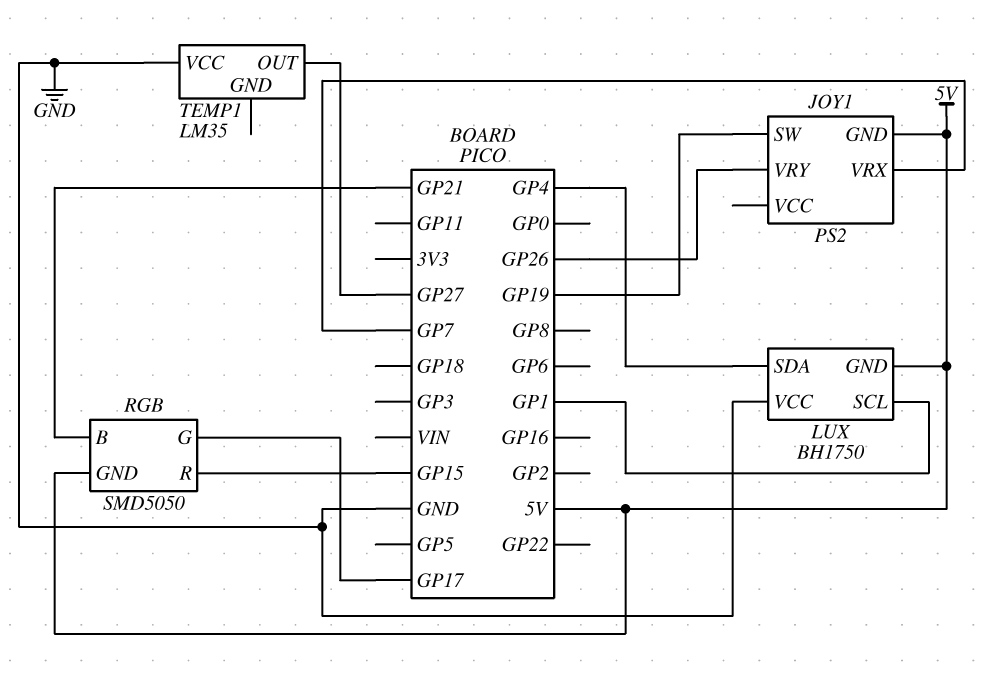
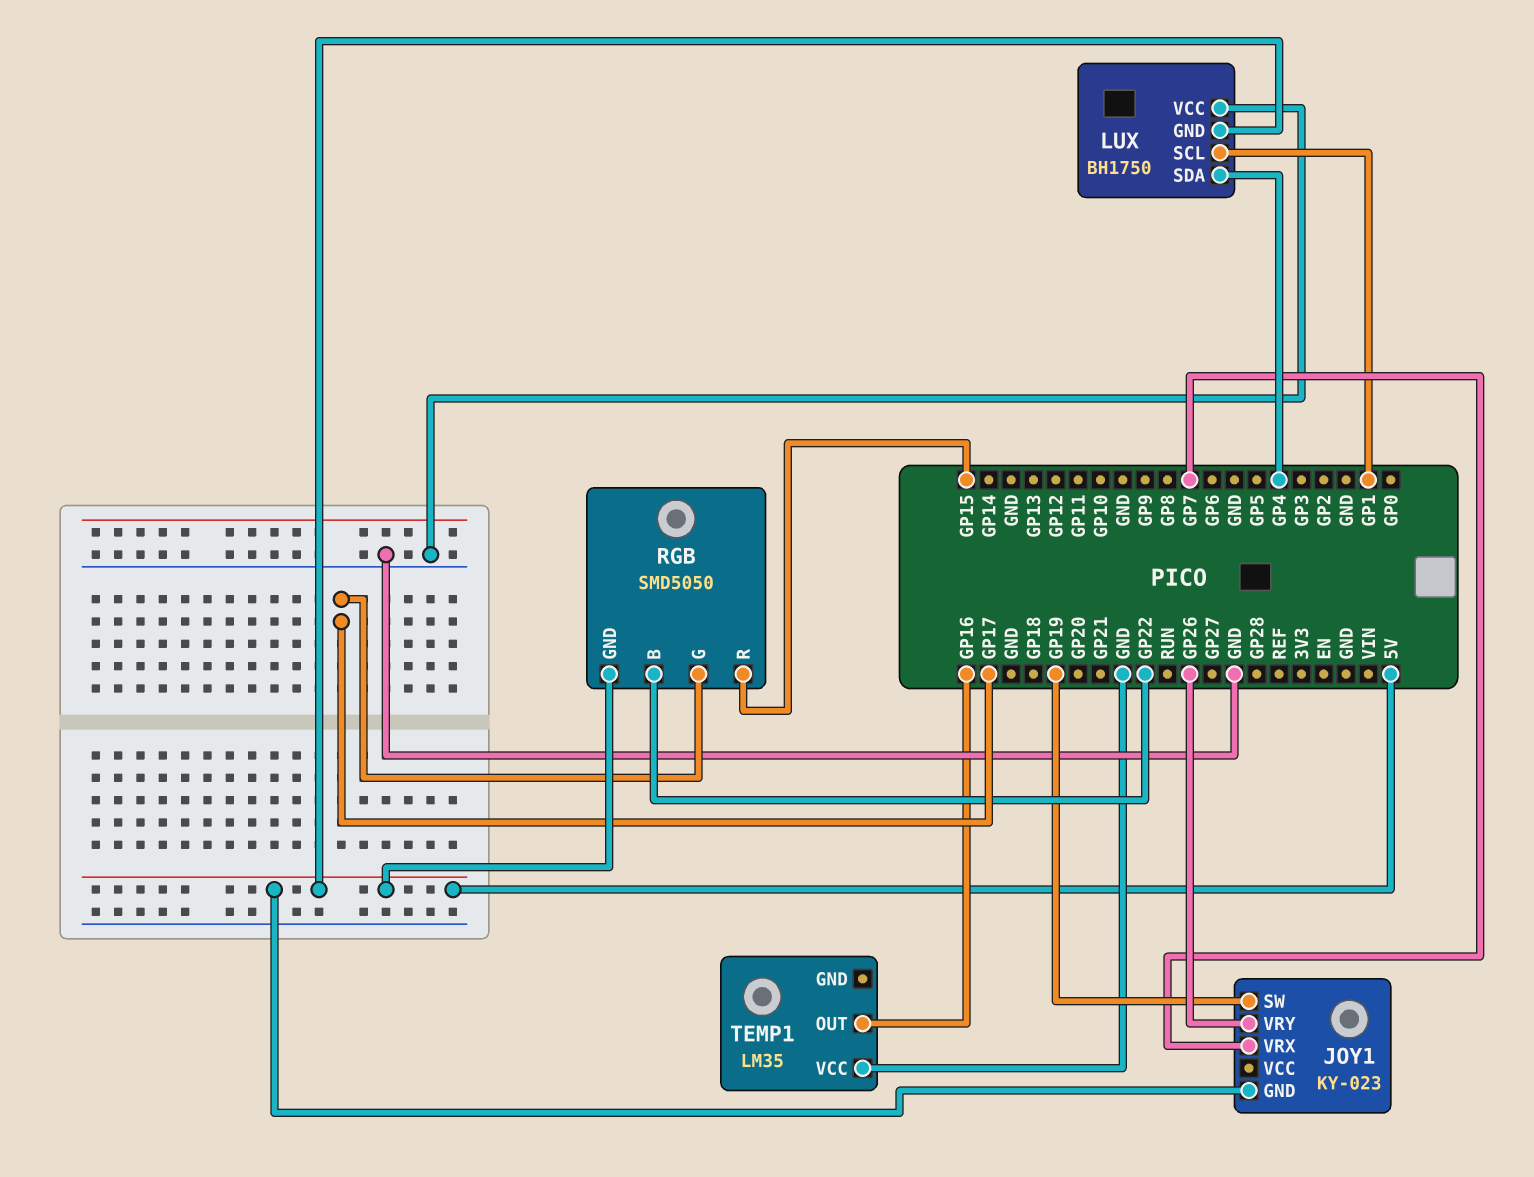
JOY1: PS2 -> KY-023
RGB pin B: GP21 -> GP22
TEMP1 pin OUT: GP27 -> GP16

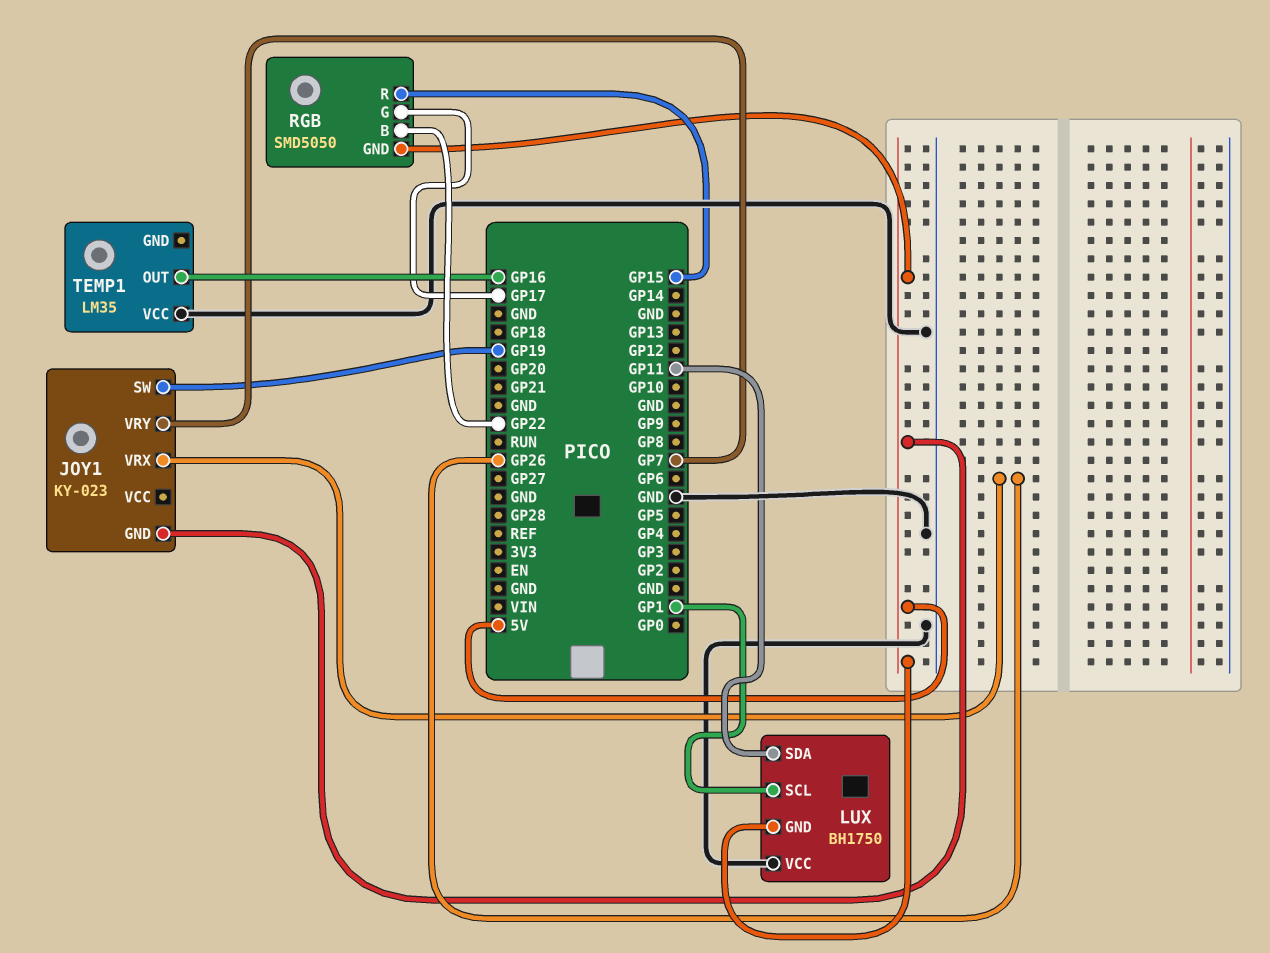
JOY1 pin VRX: GP7 -> GP26
JOY1 pin VRY: GP26 -> GP7
LUX pin SDA: GP4 -> GP11

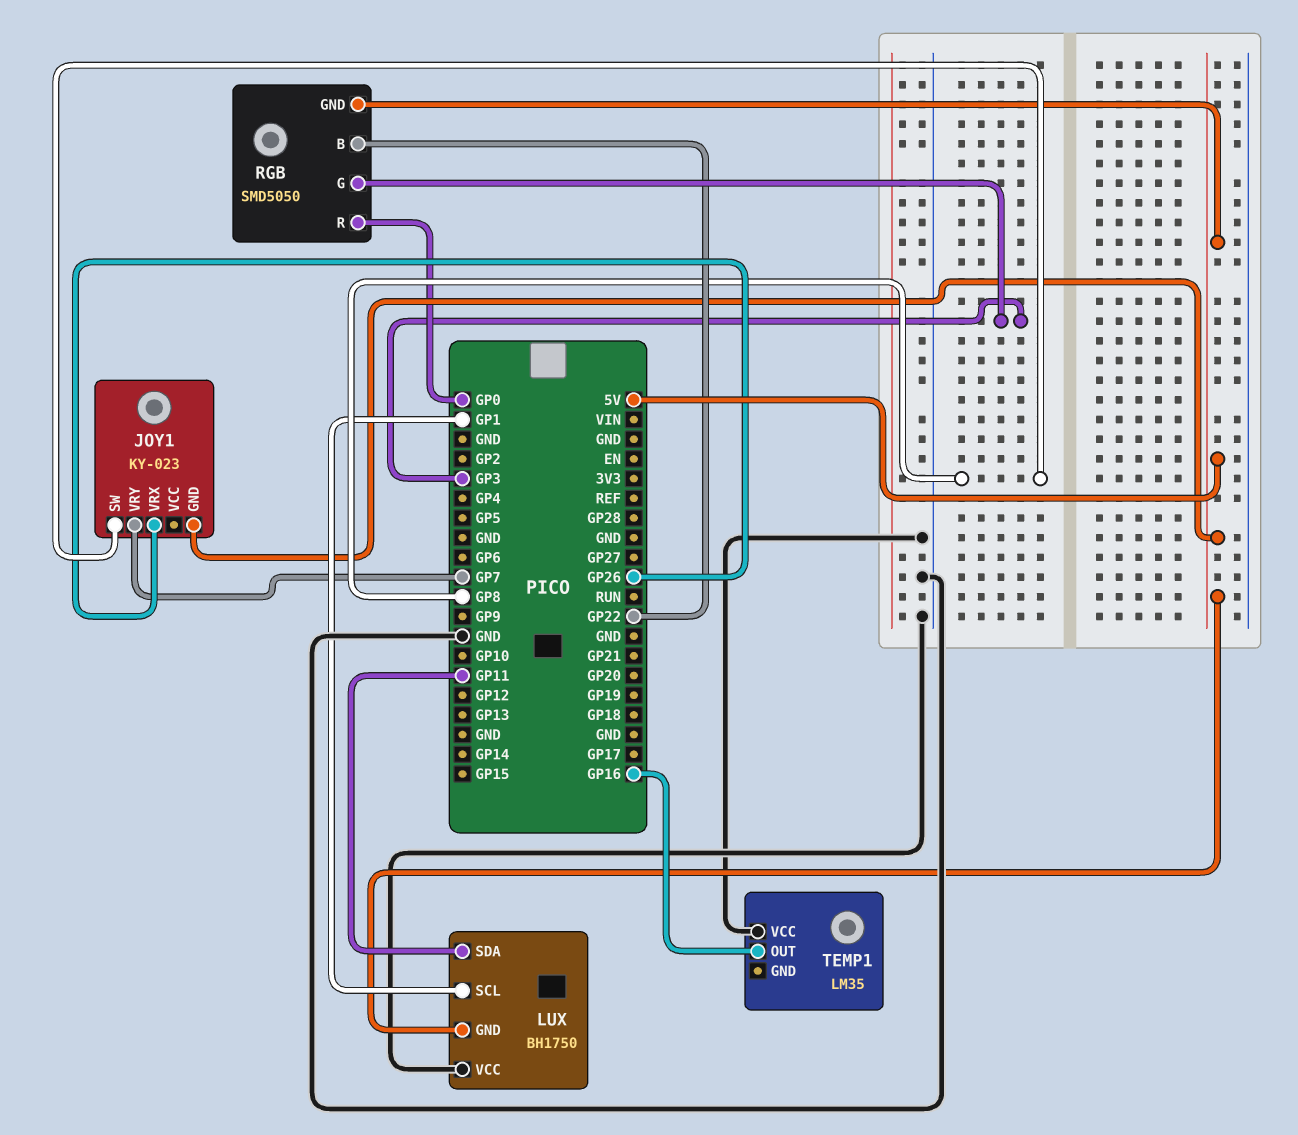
JOY1 pin SW: GP19 -> GP8
RGB pin G: GP17 -> GP3
RGB pin R: GP15 -> GP0

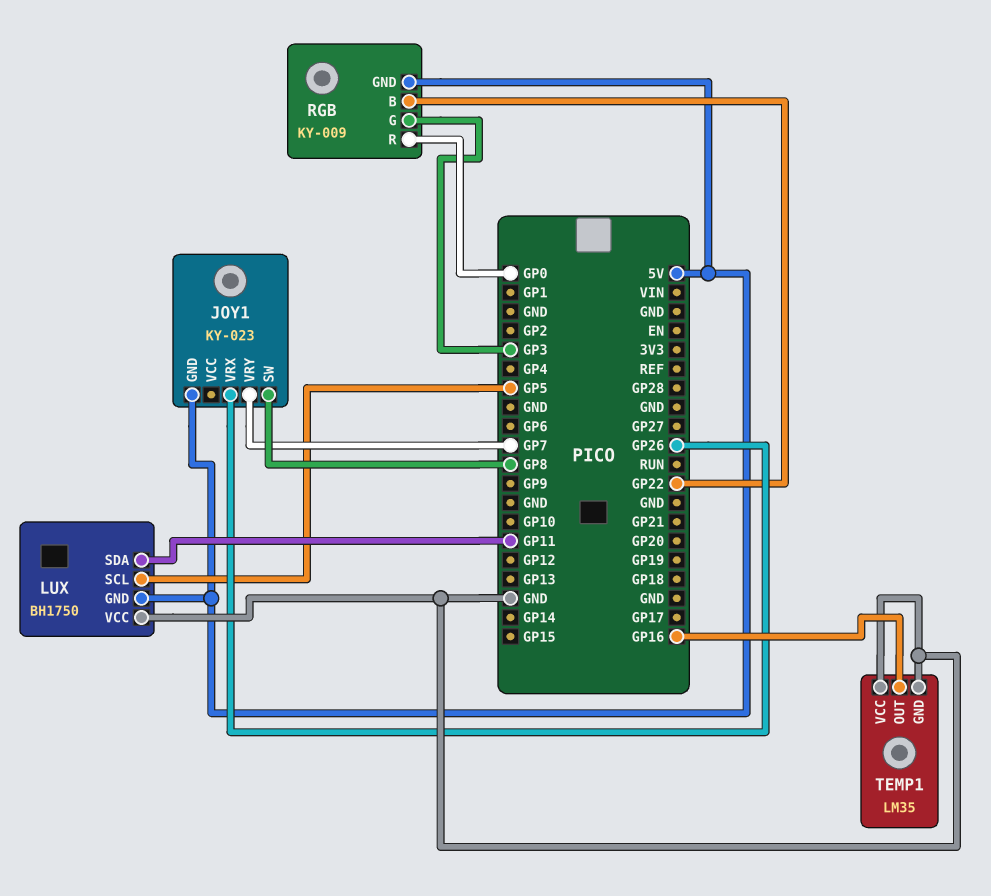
LUX pin SCL: GP1 -> GP5
RGB: SMD5050 -> KY-009
TEMP1 pin GND: none -> GND

